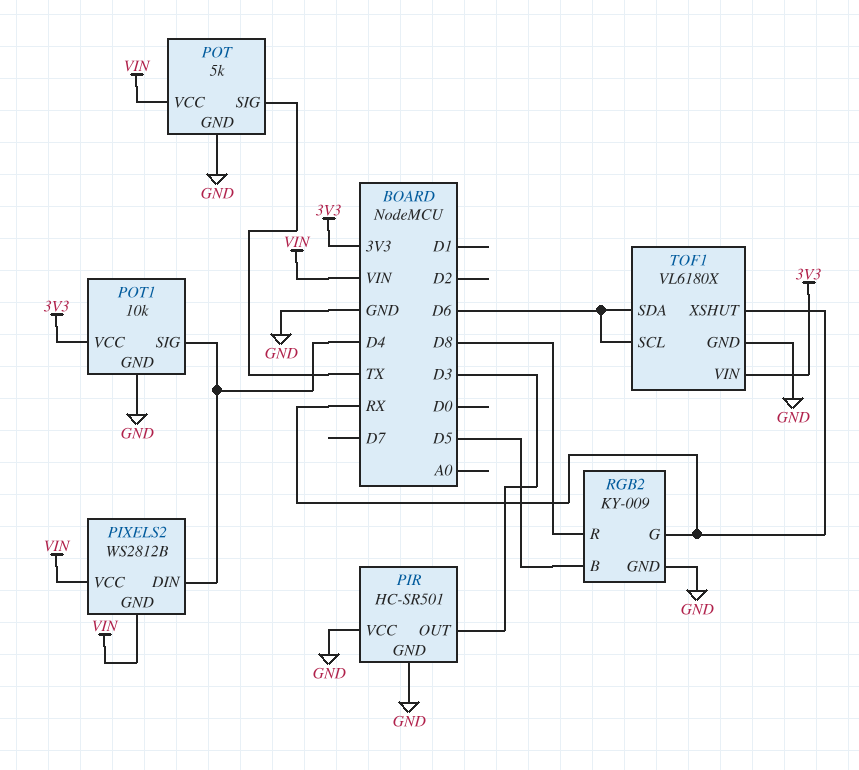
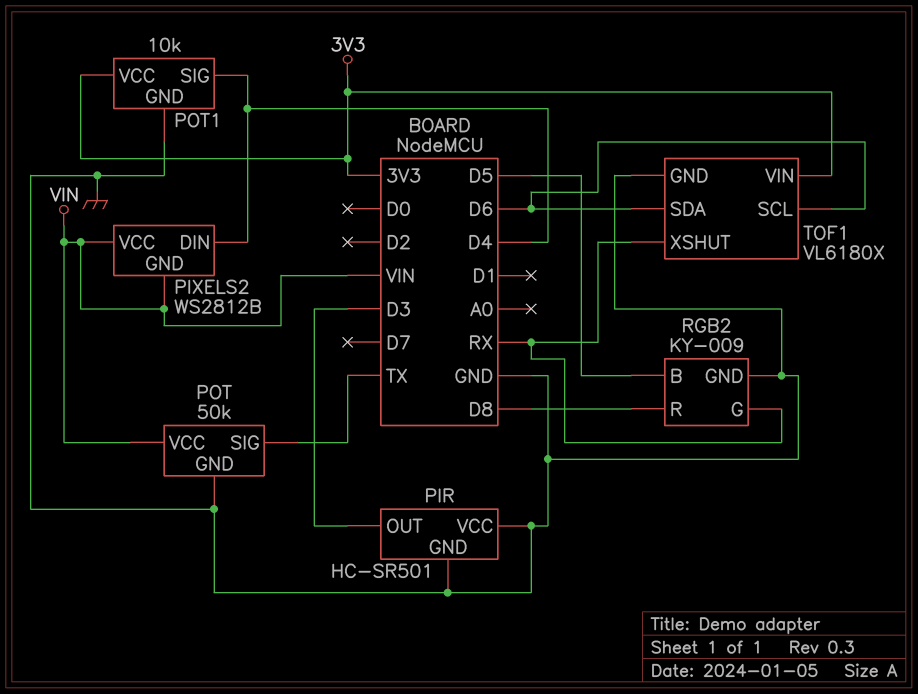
POT: 5k -> 50k

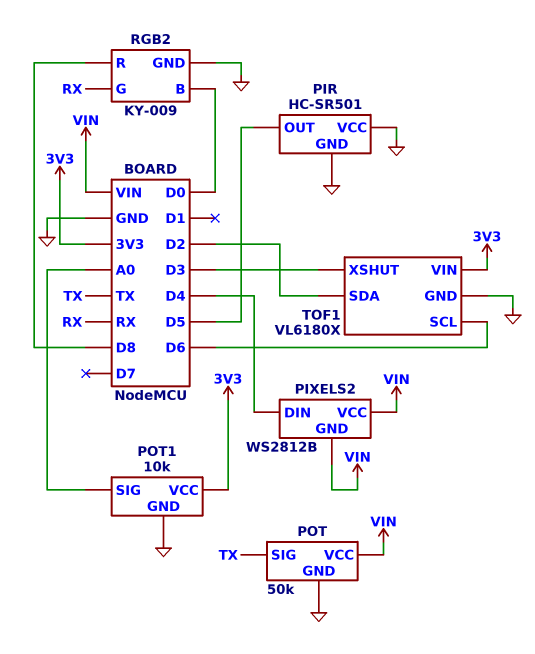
PIR pin OUT: D3 -> D5
POT1 pin SIG: D4 -> A0
RGB2 pin B: D5 -> D0
TOF1 pin SDA: D6 -> D2
TOF1 pin XSHUT: RX -> D3

